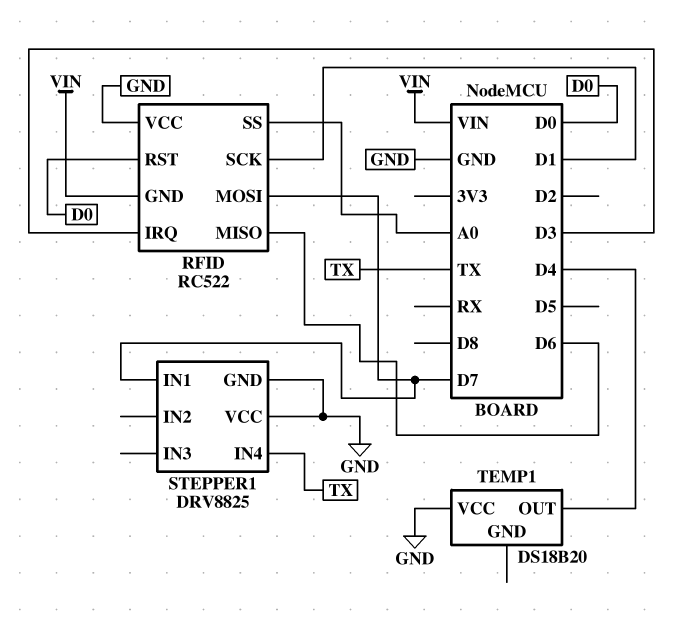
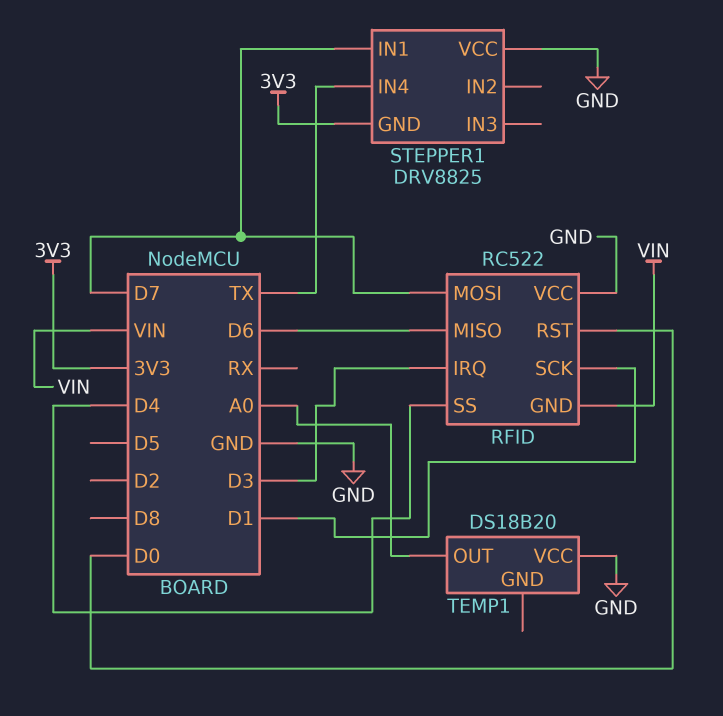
RFID pin SS: A0 -> D4
STEPPER1 pin GND: GND -> 3V3
TEMP1 pin OUT: D4 -> A0

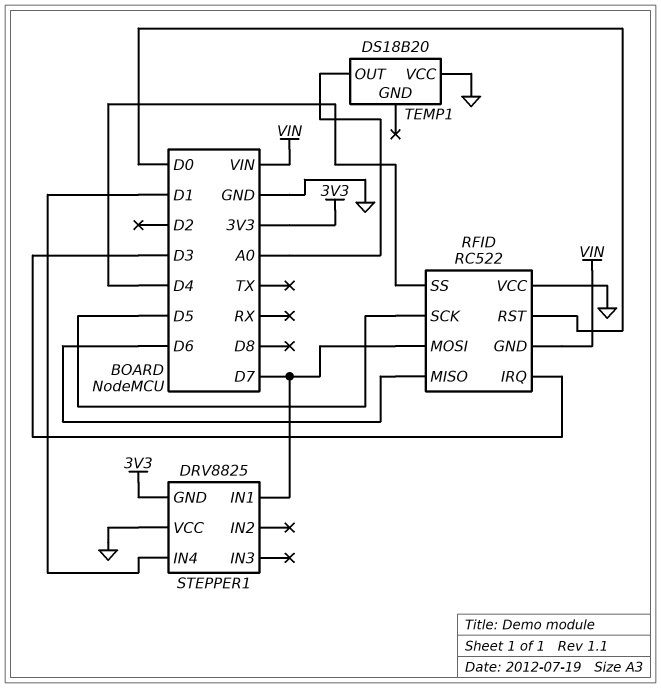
RFID pin SCK: D1 -> D5
STEPPER1 pin IN4: TX -> D1

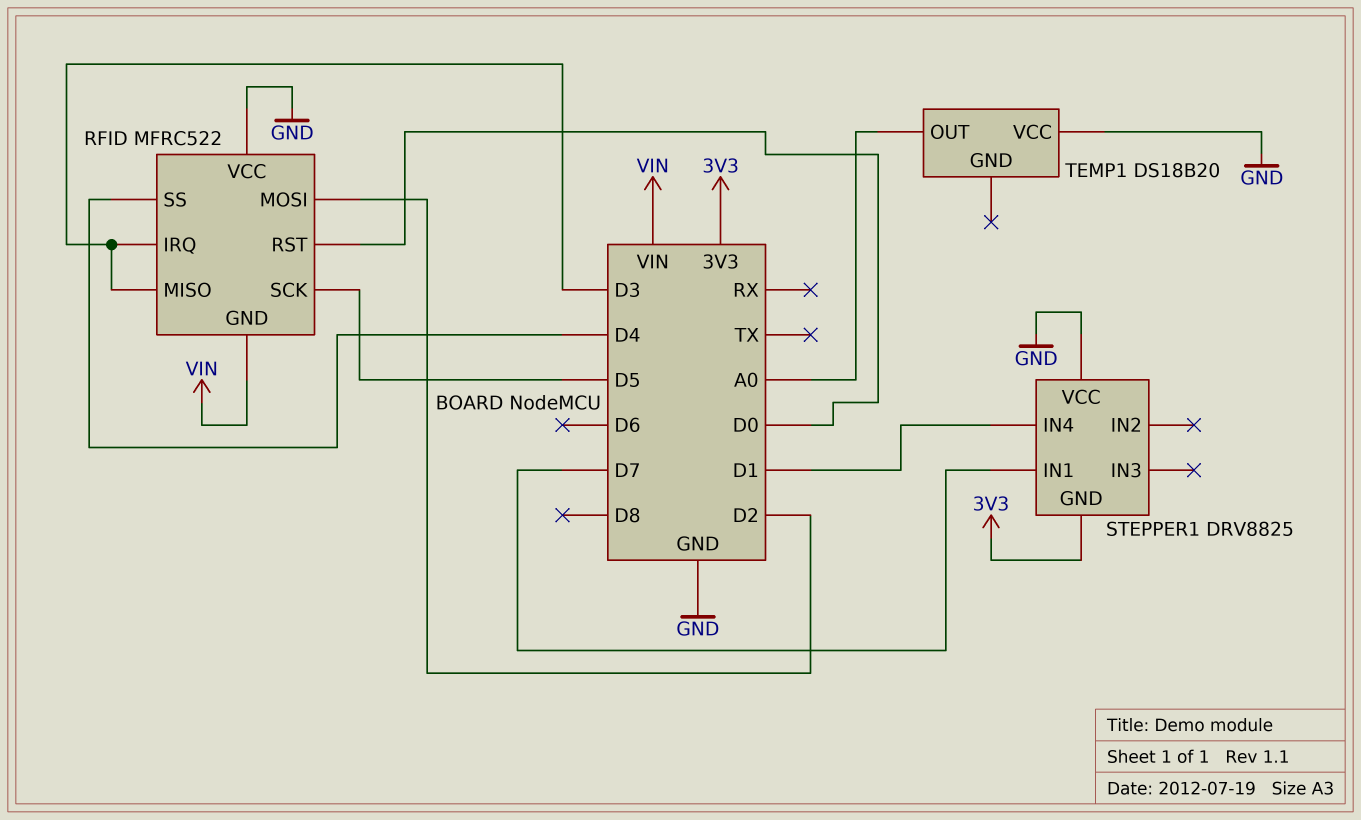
RFID: RC522 -> MFRC522
RFID pin MISO: D6 -> D3
RFID pin MOSI: D7 -> D2

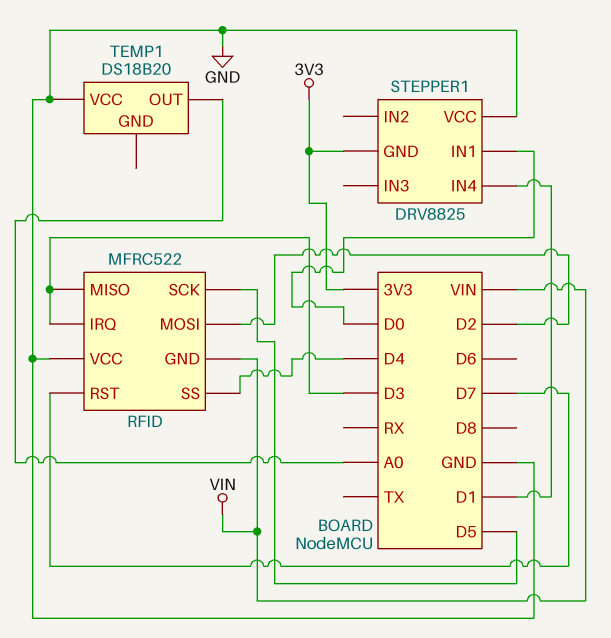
RFID pin RST: D0 -> D7
STEPPER1 pin IN1: D7 -> D0

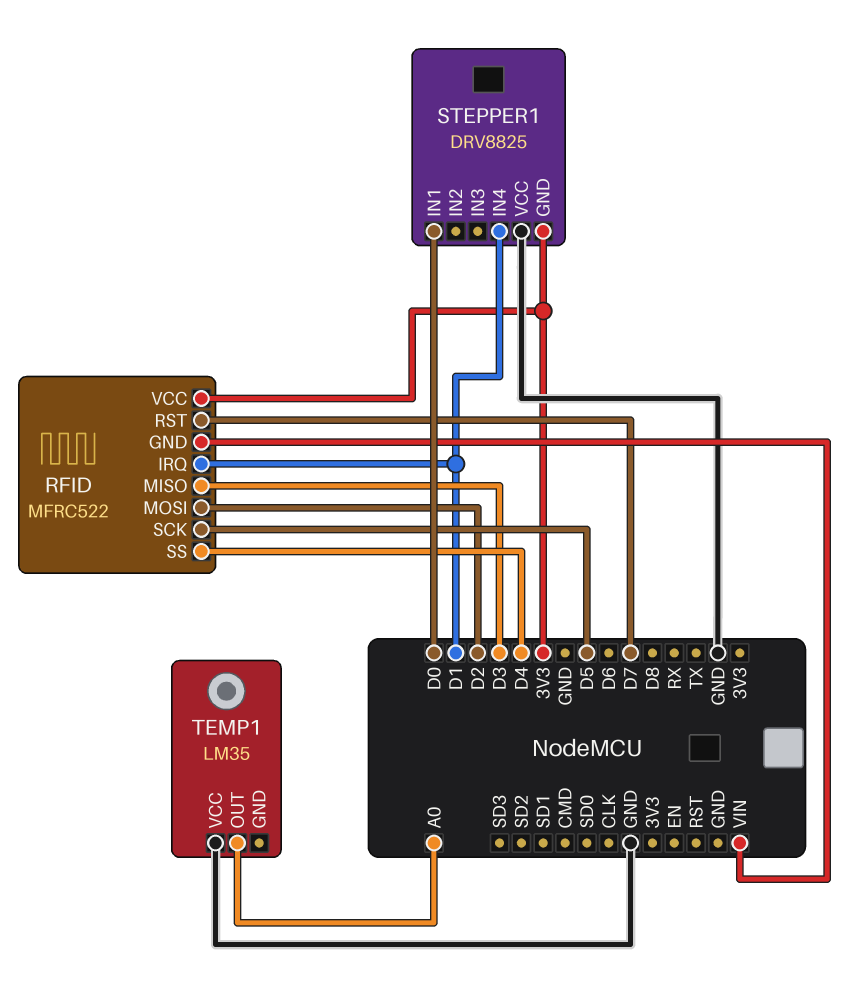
RFID pin IRQ: D3 -> D1
RFID pin VCC: GND -> 3V3
TEMP1: DS18B20 -> LM35

